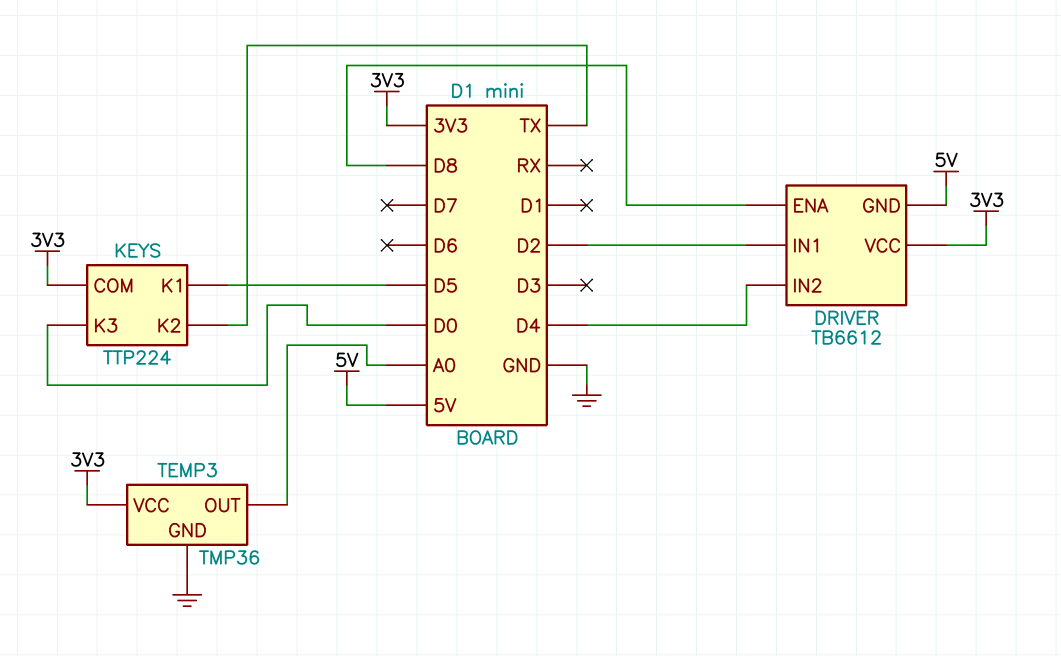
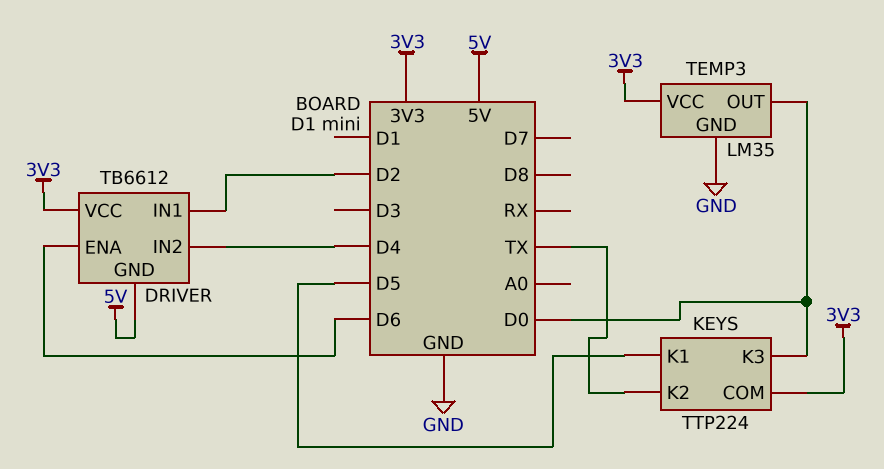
DRIVER pin ENA: D8 -> D6
TEMP3: TMP36 -> LM35
TEMP3 pin OUT: A0 -> D0

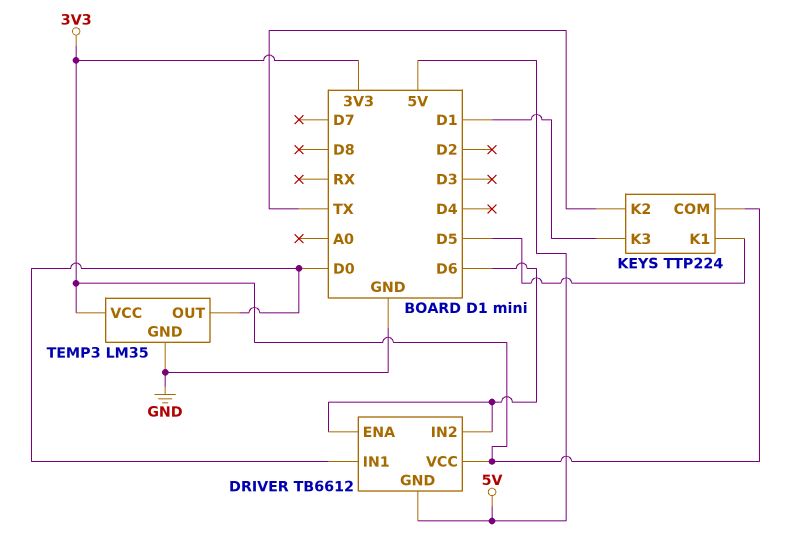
DRIVER pin IN1: D2 -> D0
DRIVER pin IN2: D4 -> D6
KEYS pin K3: D0 -> D1

